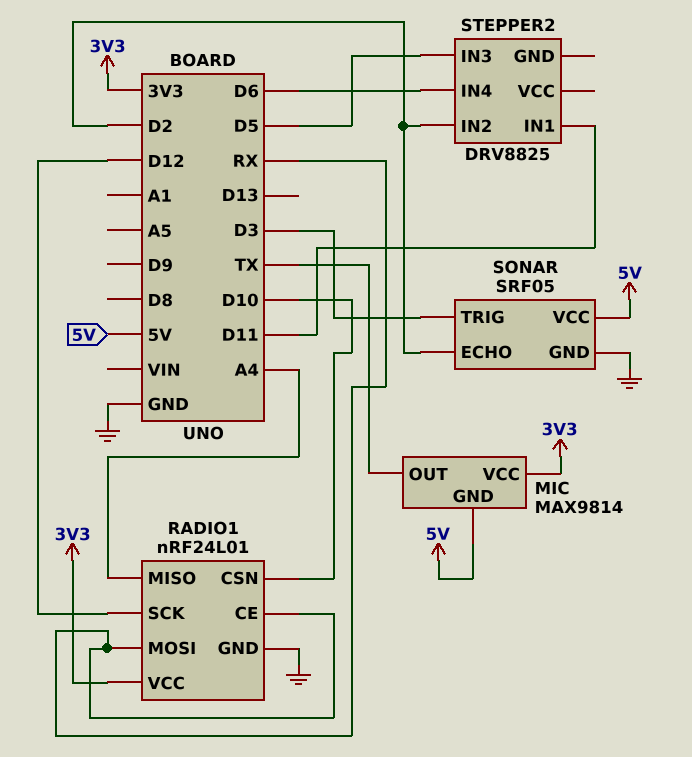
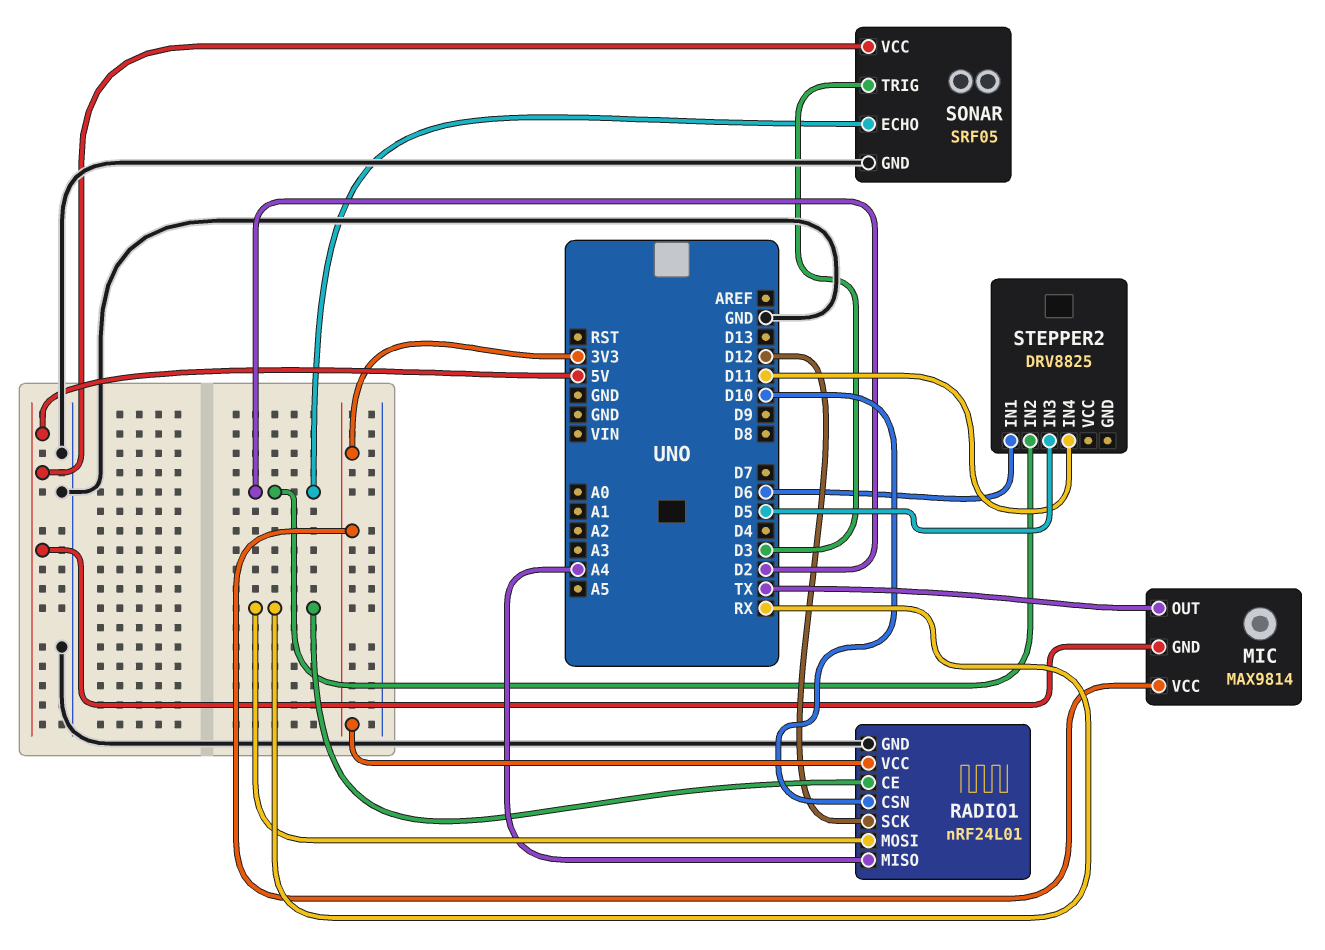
STEPPER2 pin IN1: D11 -> D6
STEPPER2 pin IN4: D6 -> D11

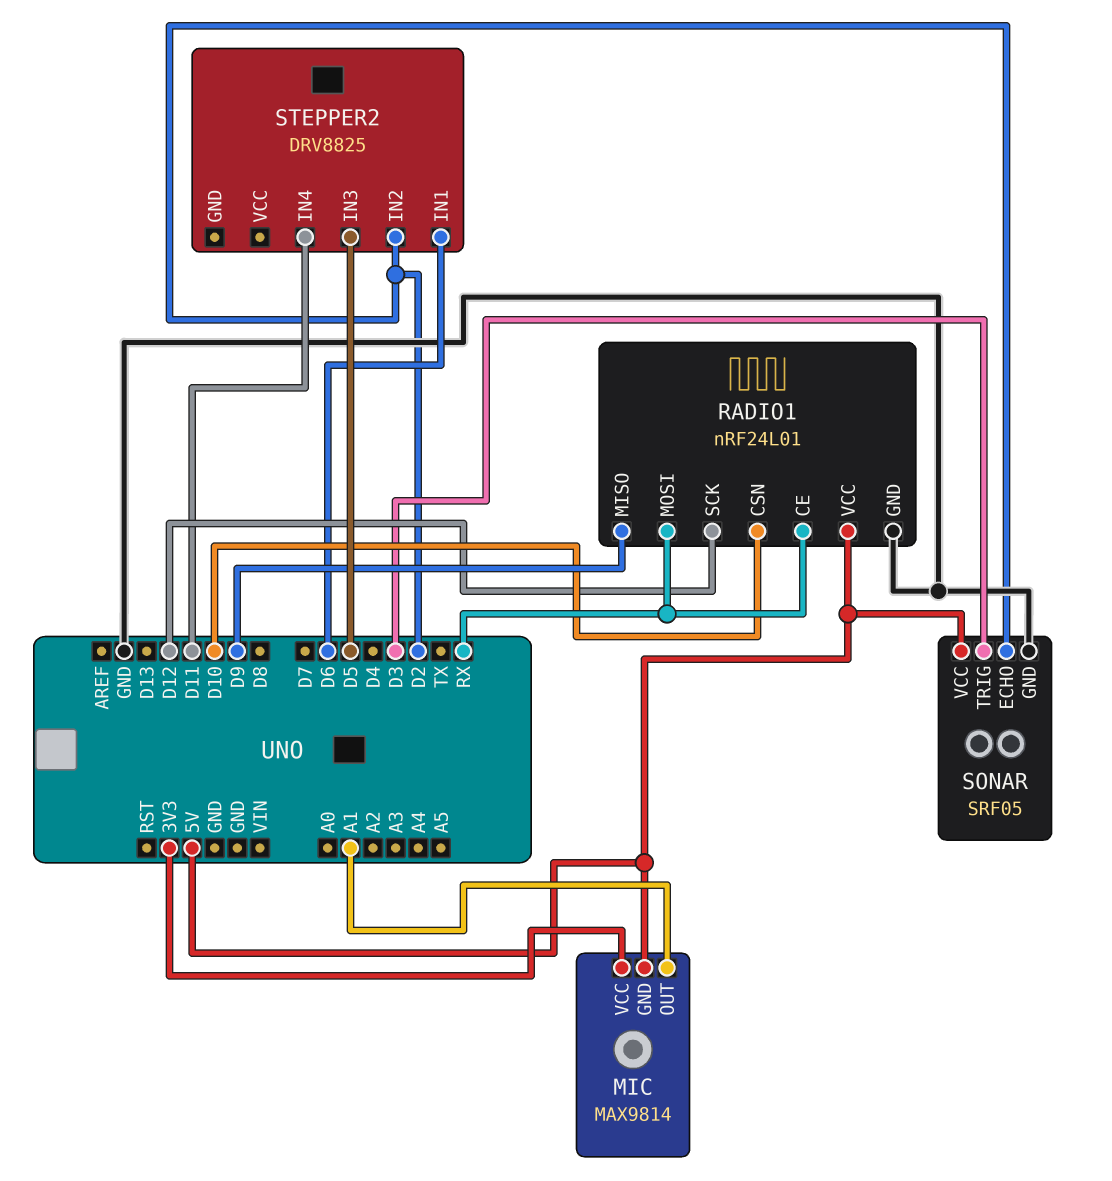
MIC pin OUT: TX -> A1
RADIO1 pin MISO: A4 -> D9
RADIO1 pin VCC: 3V3 -> 5V

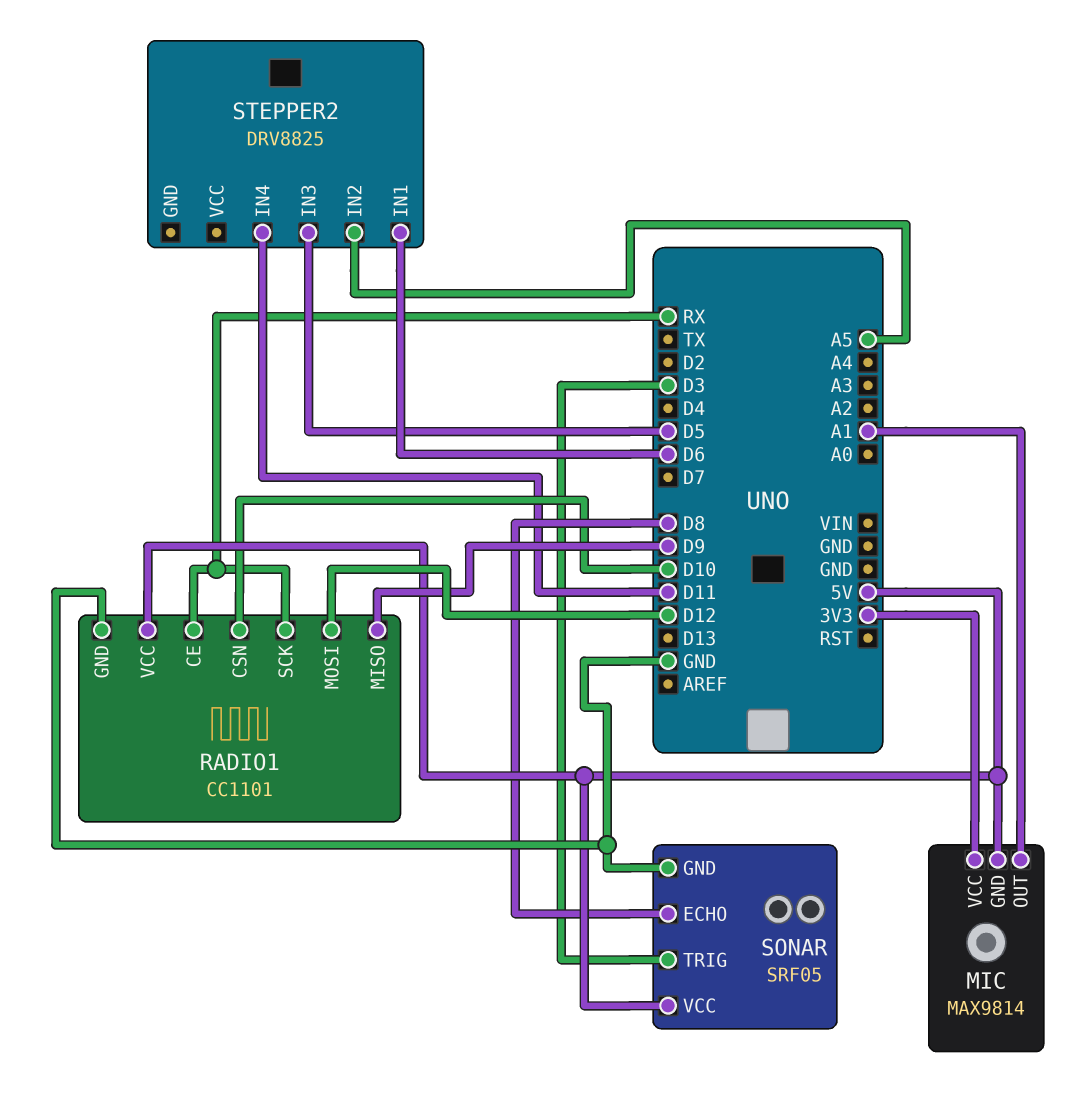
RADIO1: nRF24L01 -> CC1101
RADIO1 pin MOSI: RX -> D12
RADIO1 pin SCK: D12 -> RX
SONAR pin ECHO: D2 -> D8
STEPPER2 pin IN2: D2 -> A5

